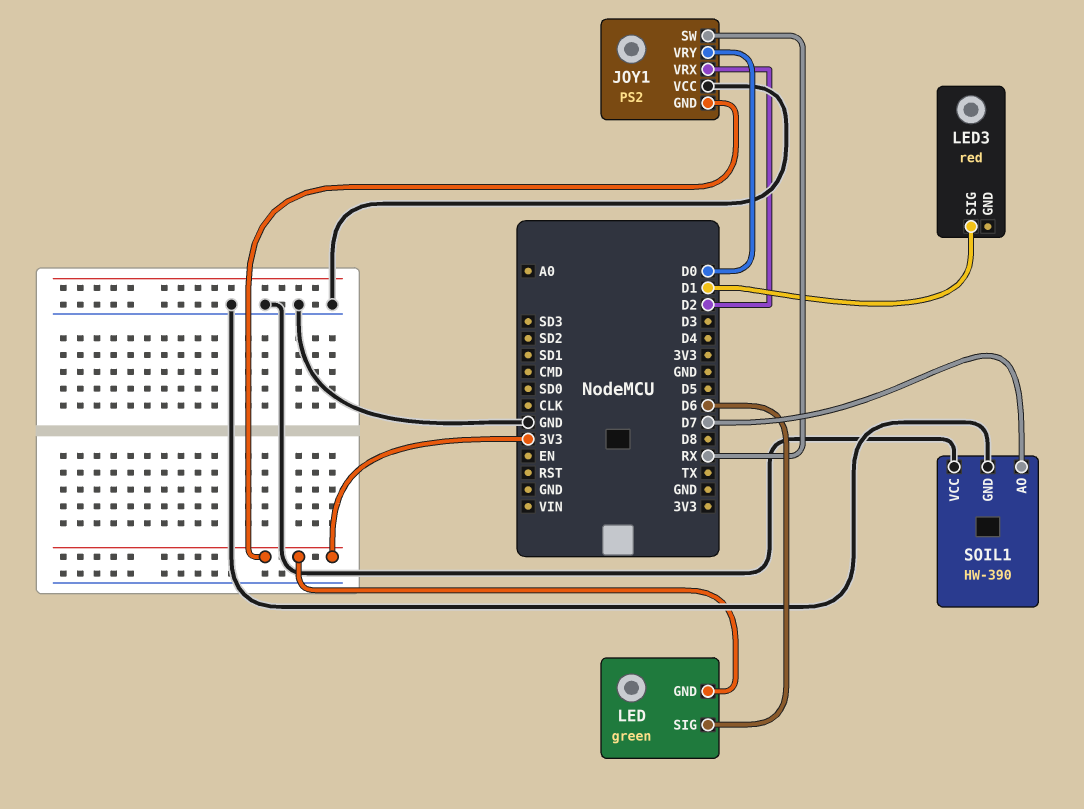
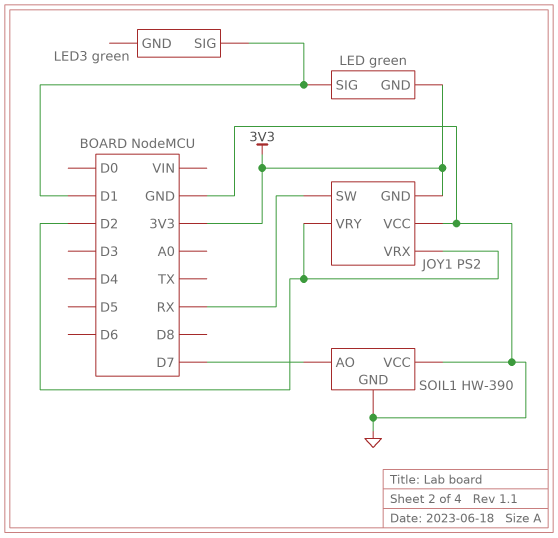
JOY1 pin VRY: D0 -> D2
LED pin SIG: D6 -> D1
LED3: red -> green

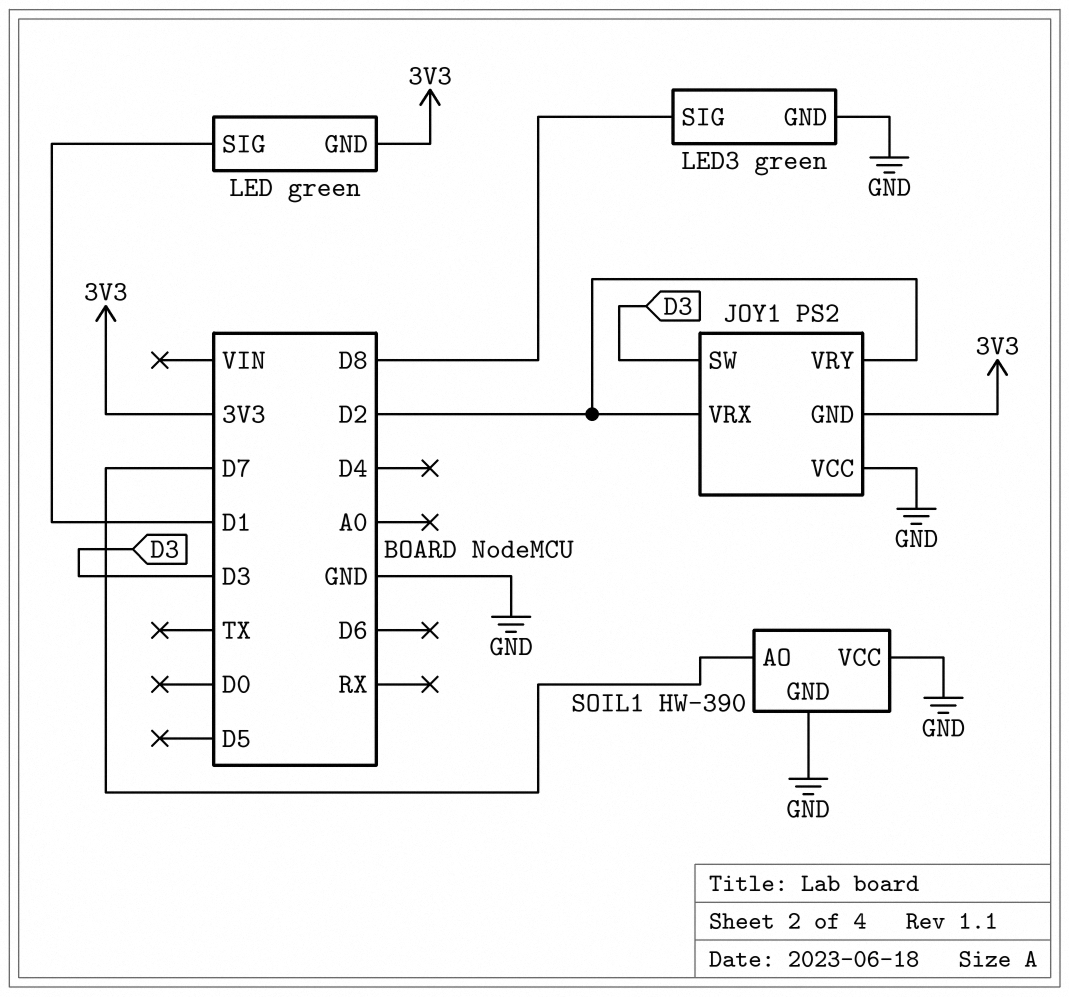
JOY1 pin SW: RX -> D3
LED3 pin GND: none -> GND
LED3 pin SIG: D1 -> D8

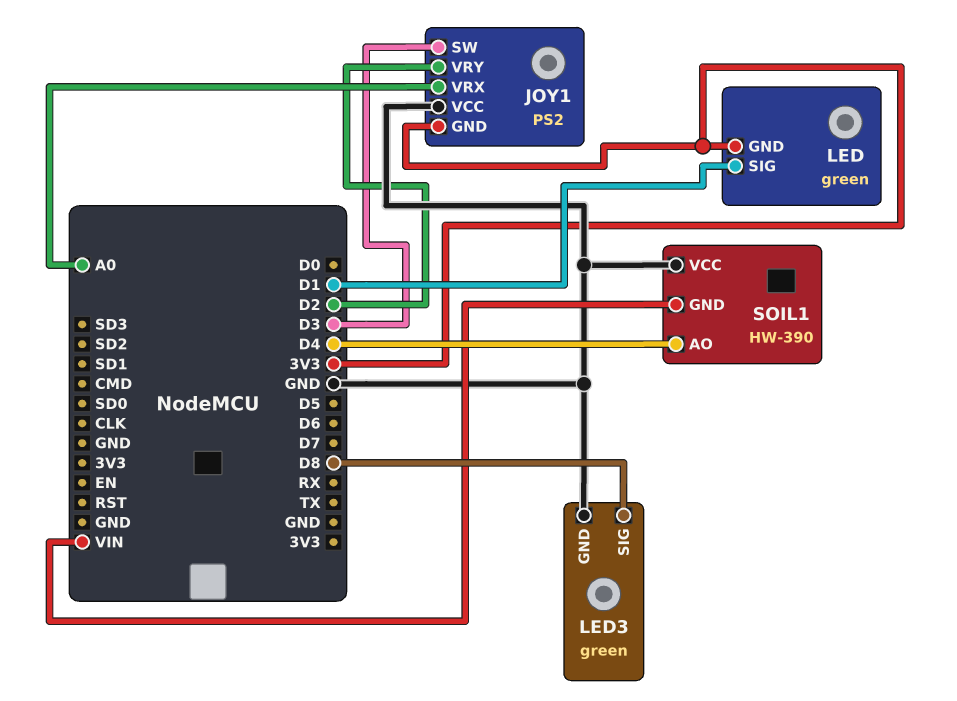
JOY1 pin VRX: D2 -> A0
SOIL1 pin AO: D7 -> D4
SOIL1 pin GND: GND -> VIN

